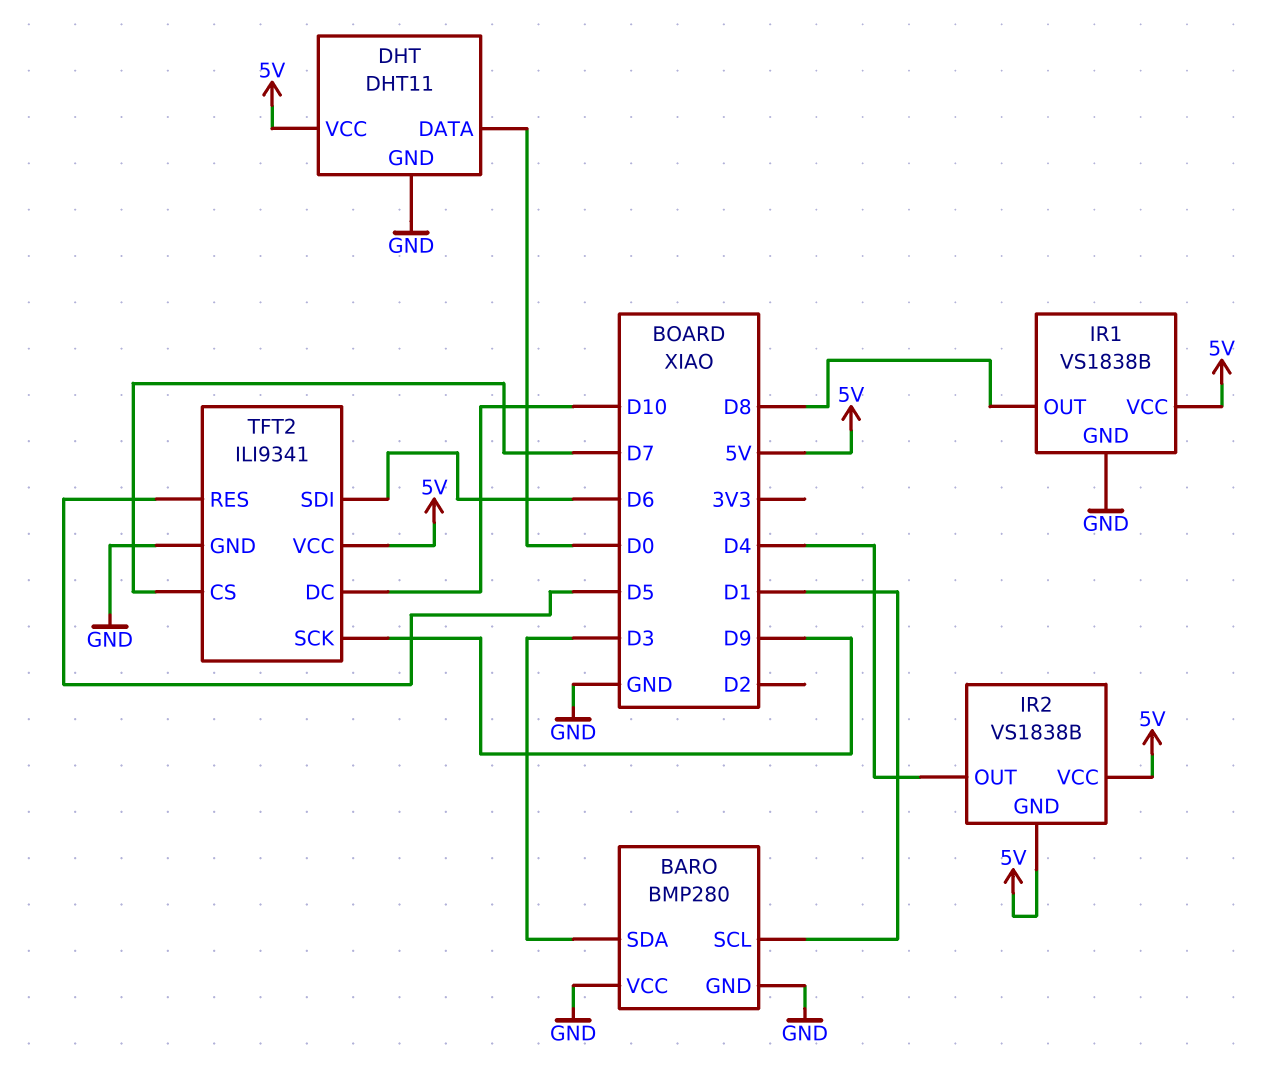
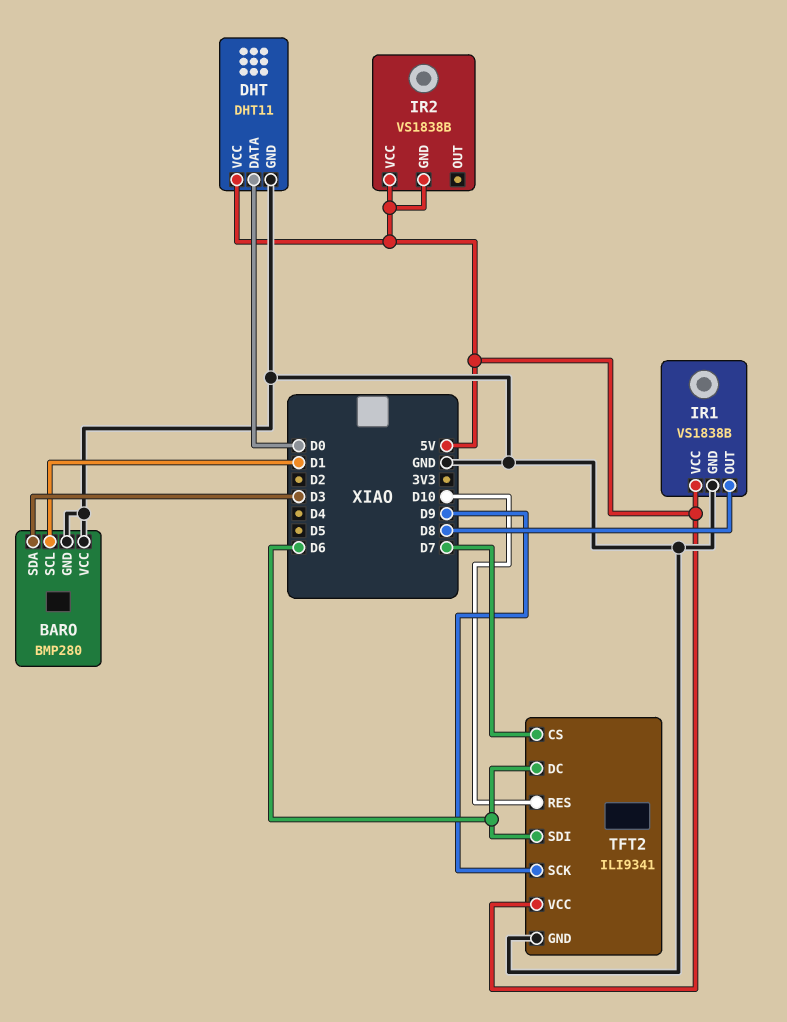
IR2 pin OUT: D4 -> none
TFT2 pin DC: D10 -> D6
TFT2 pin RES: D5 -> D10

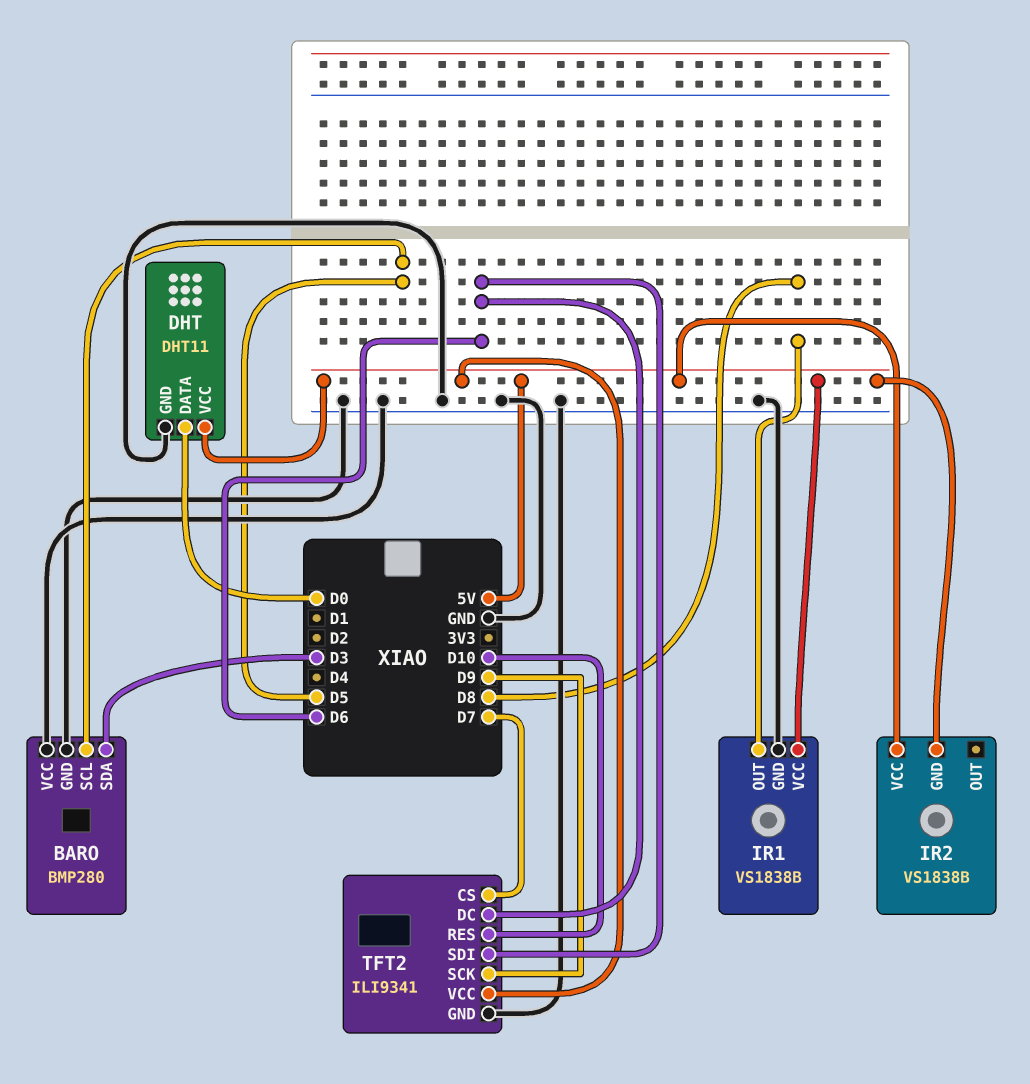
BARO pin SCL: D1 -> D5

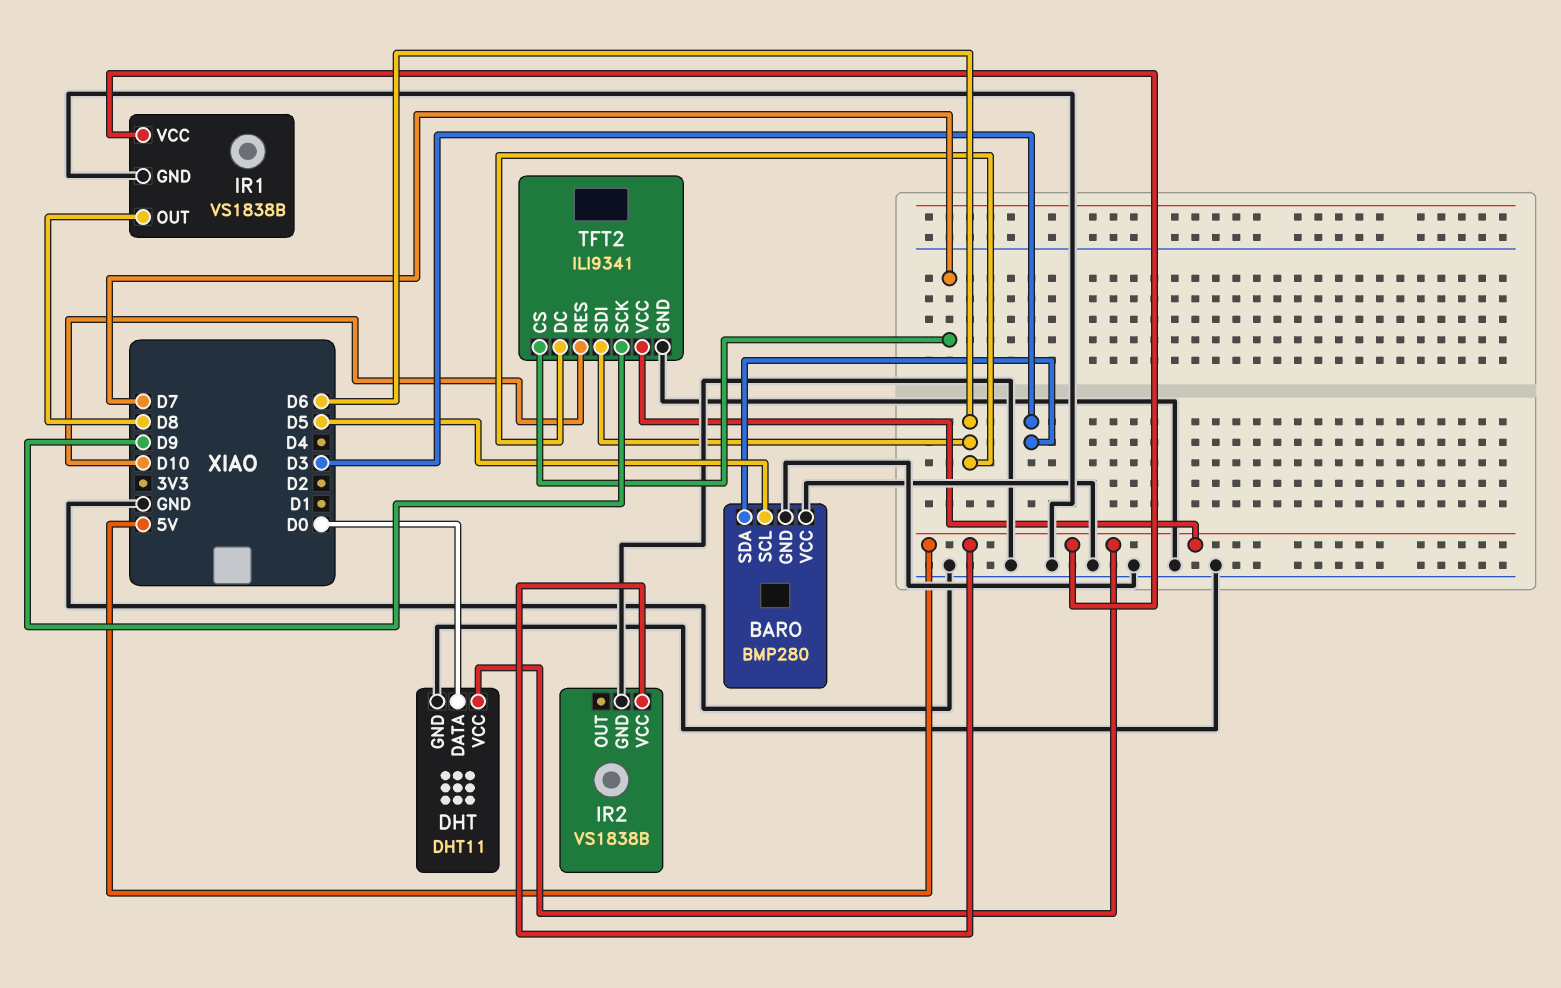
IR2 pin GND: 5V -> GND

